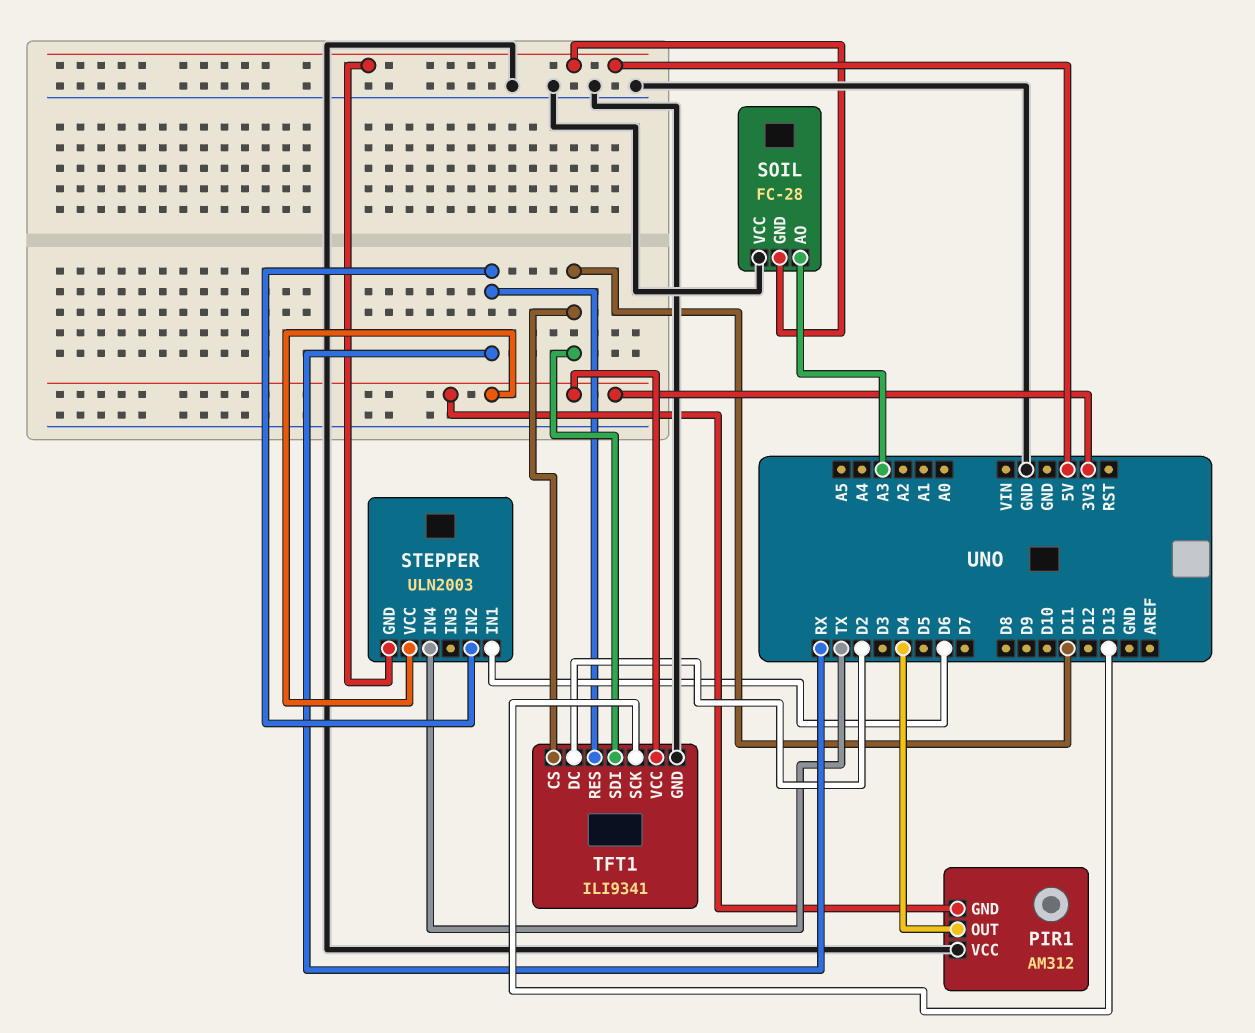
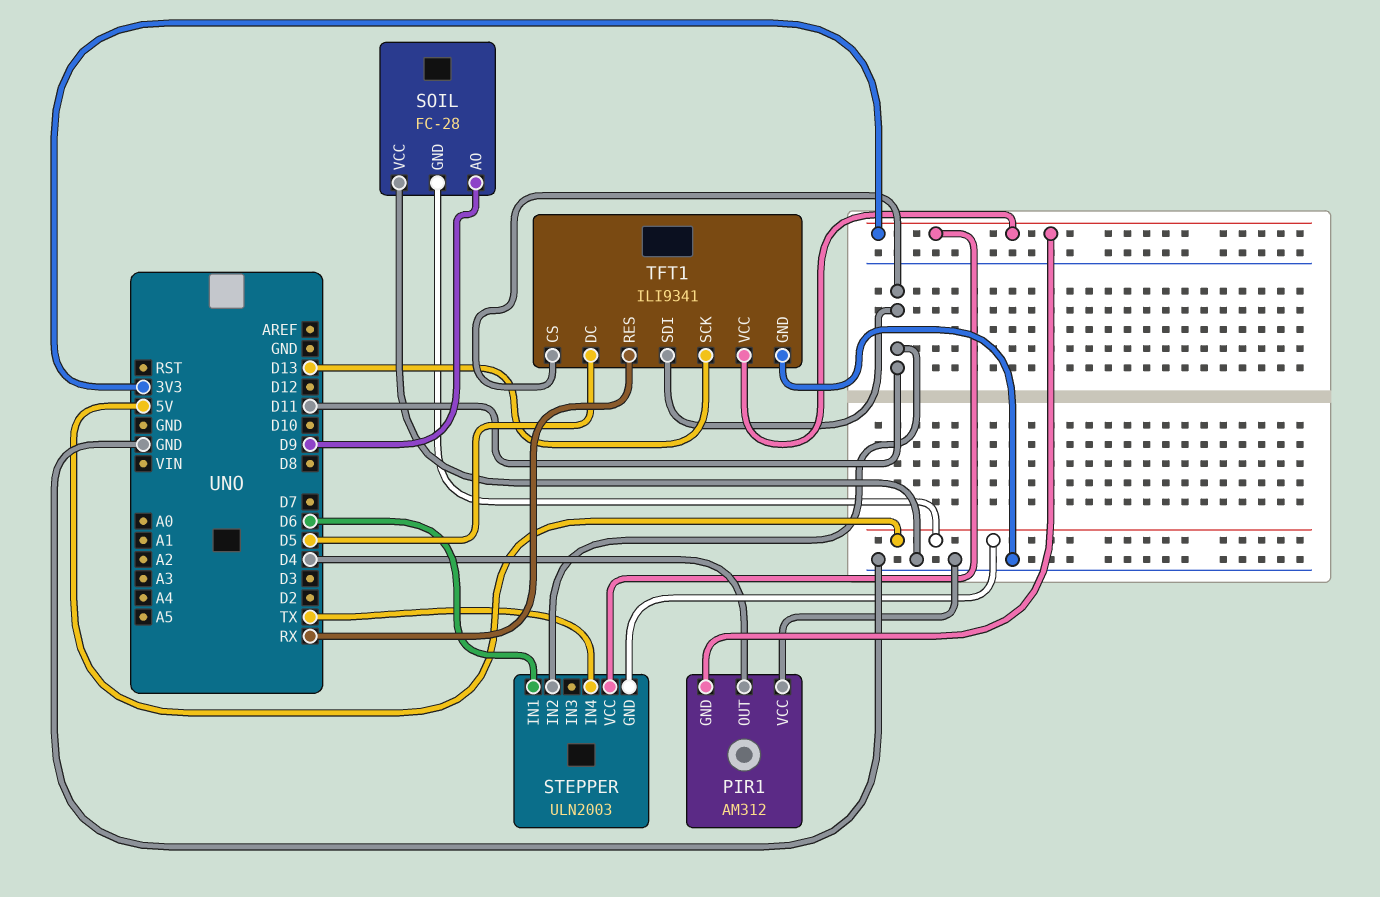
SOIL pin AO: A3 -> D9
STEPPER pin IN2: RX -> D11
TFT1 pin DC: D2 -> D5

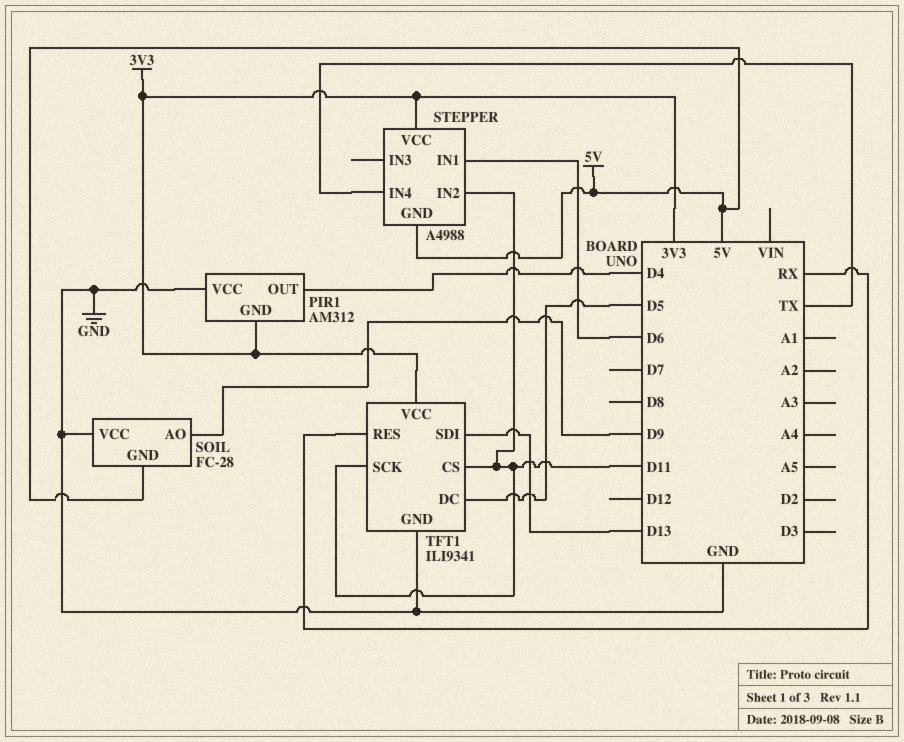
STEPPER: ULN2003 -> A4988
TFT1 pin SCK: D13 -> D11
TFT1 pin SDI: D11 -> D13

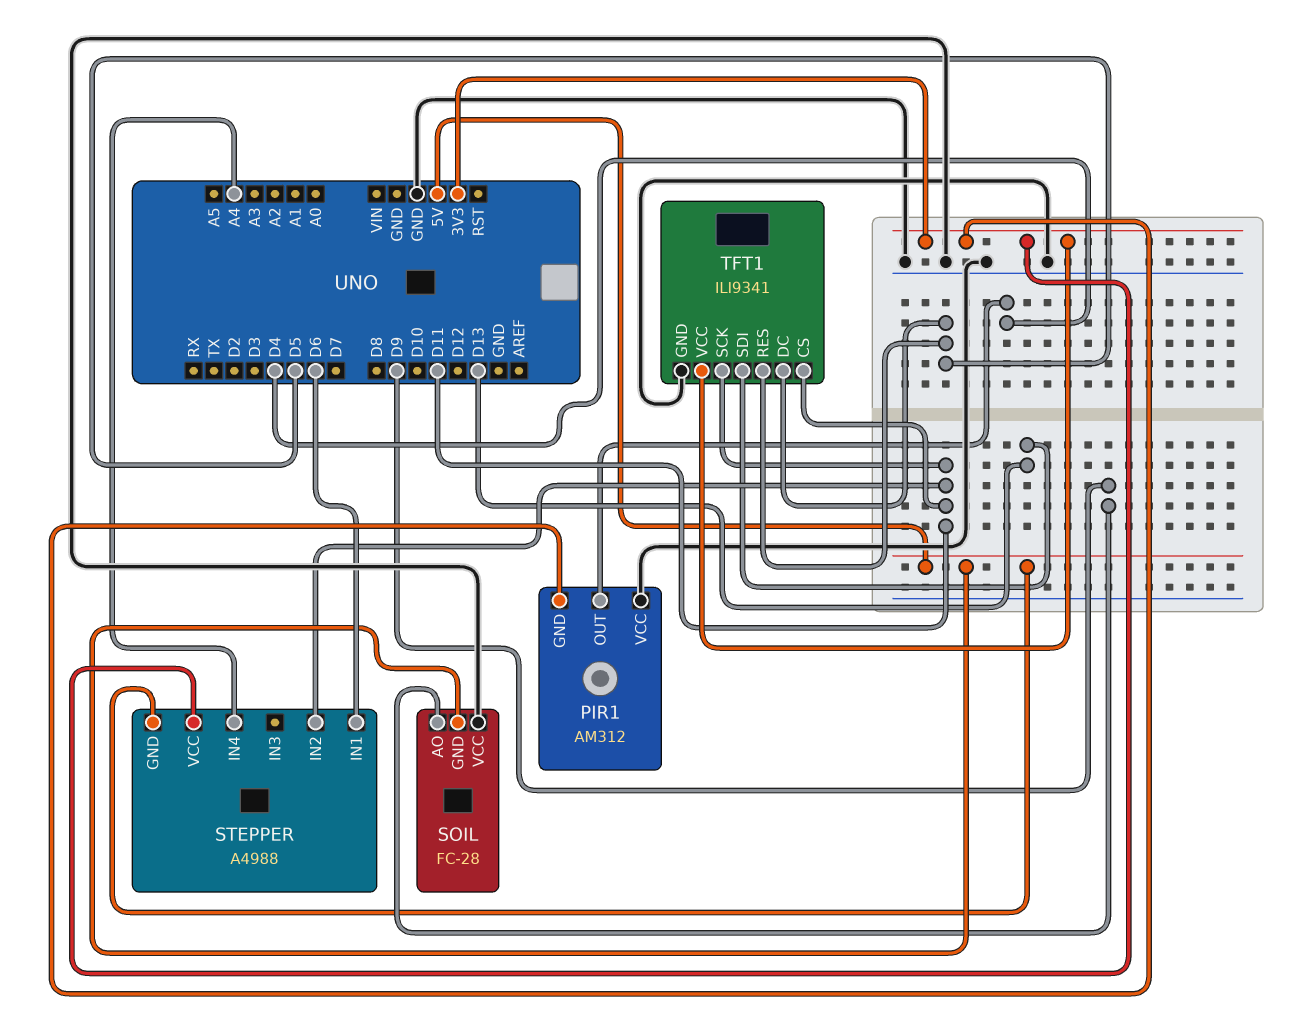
STEPPER pin IN4: TX -> A4
TFT1 pin RES: RX -> D5

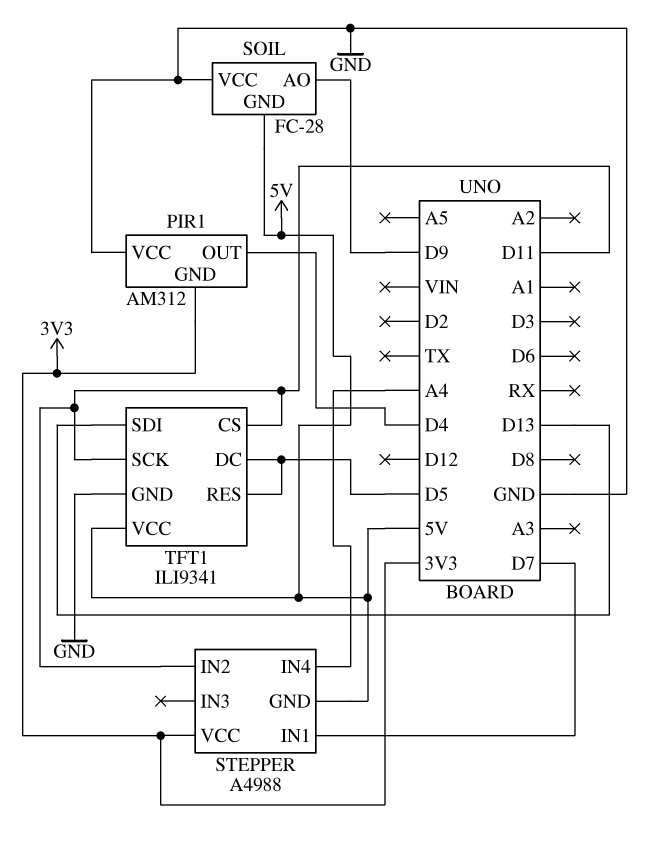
STEPPER pin IN1: D6 -> D7
TFT1 pin VCC: 3V3 -> 5V

